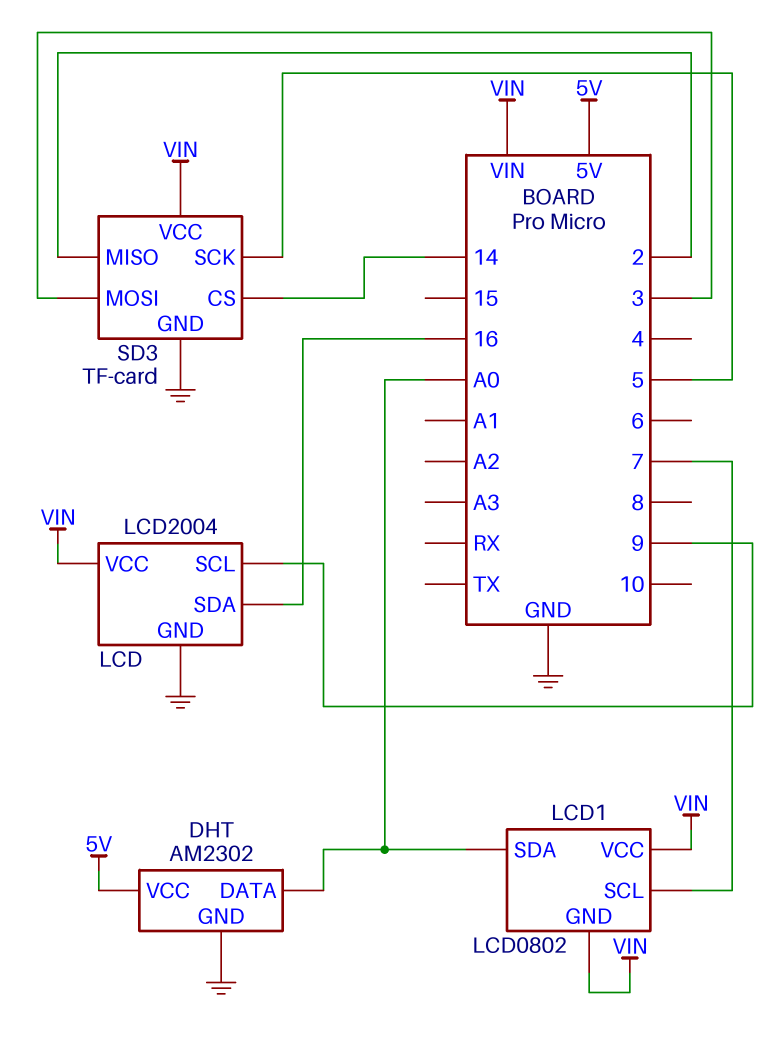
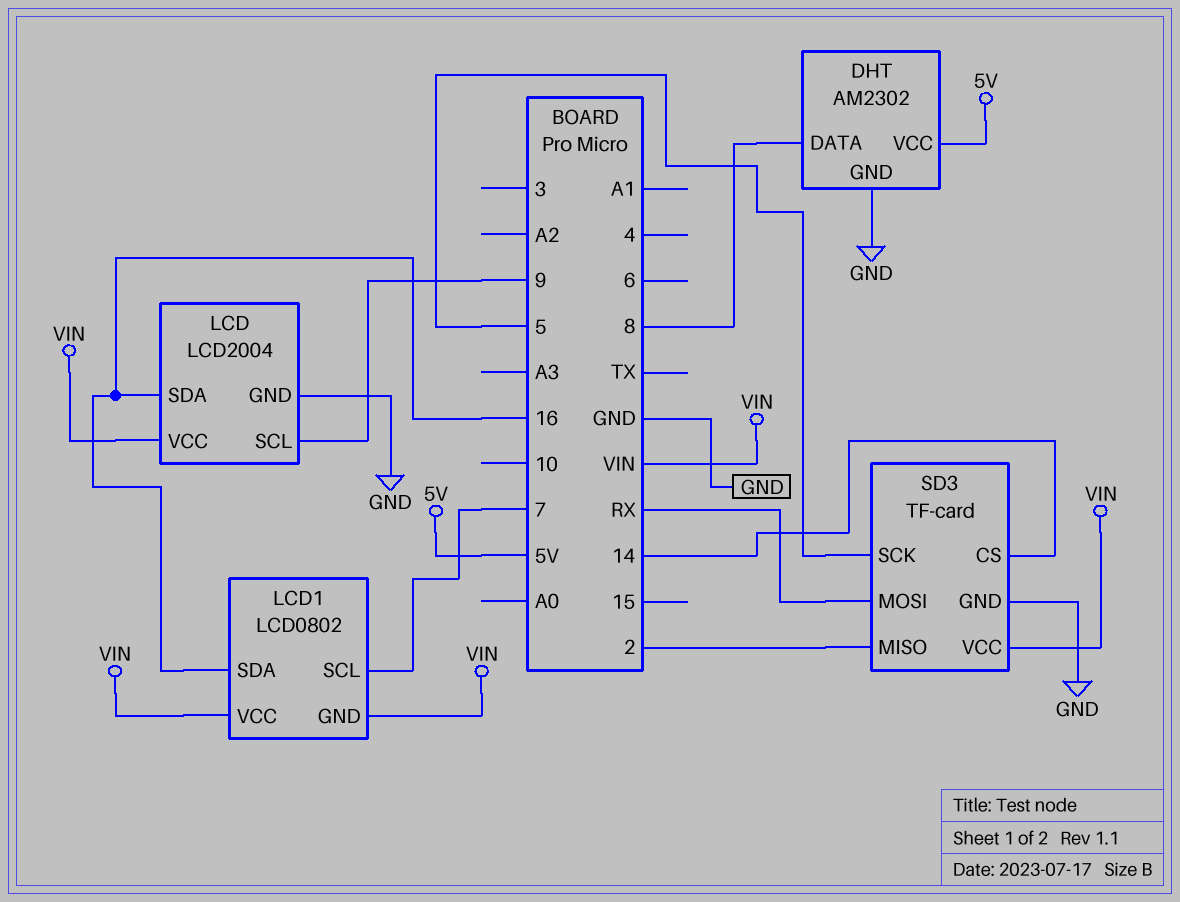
DHT pin DATA: A0 -> 8
LCD1 pin SDA: A0 -> 16
SD3 pin MOSI: 3 -> RX

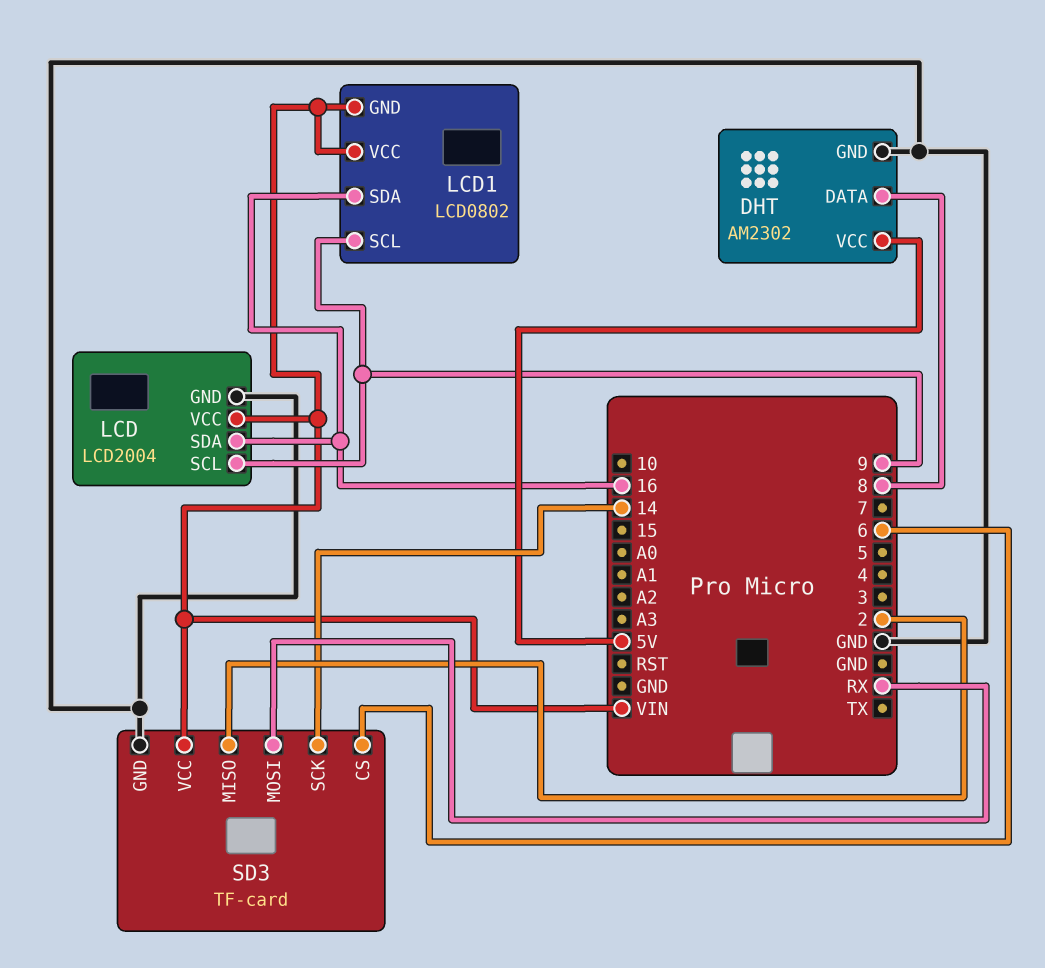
LCD1 pin SCL: 7 -> 9
SD3 pin CS: 14 -> 6
SD3 pin SCK: 5 -> 14

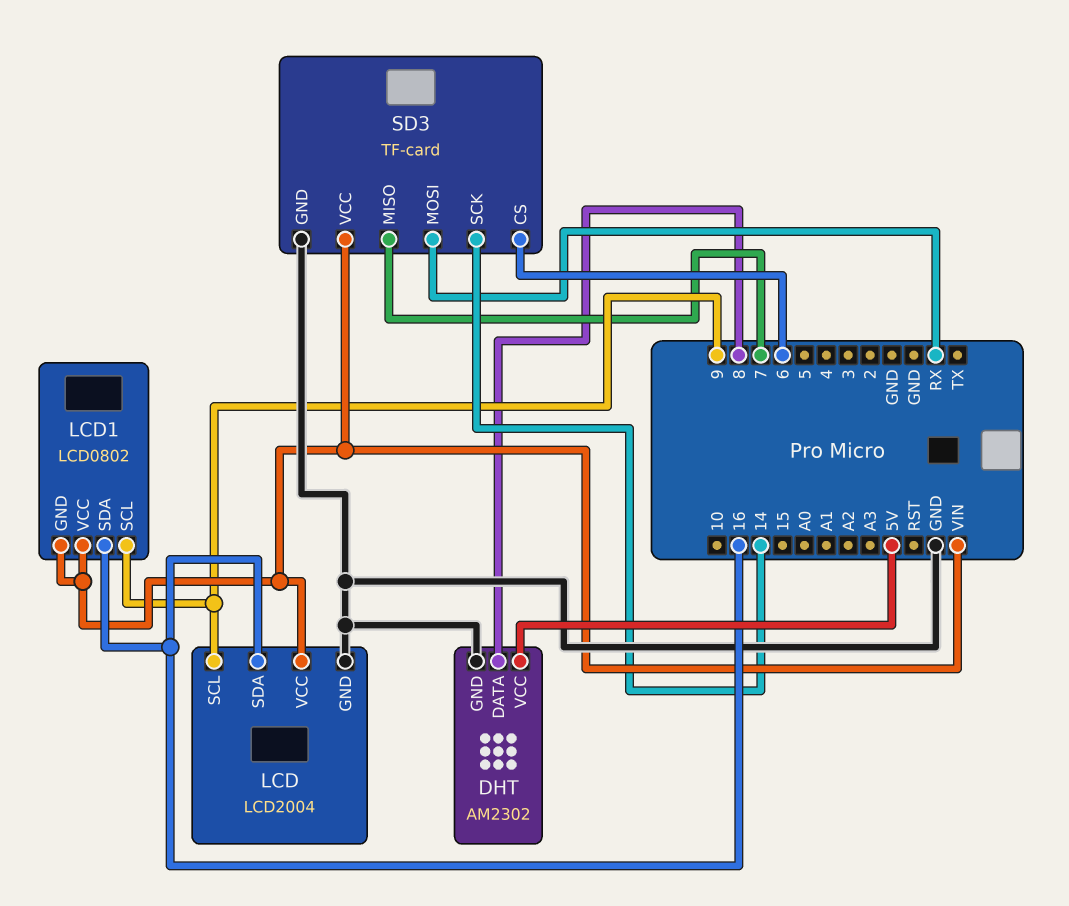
SD3 pin MISO: 2 -> 7

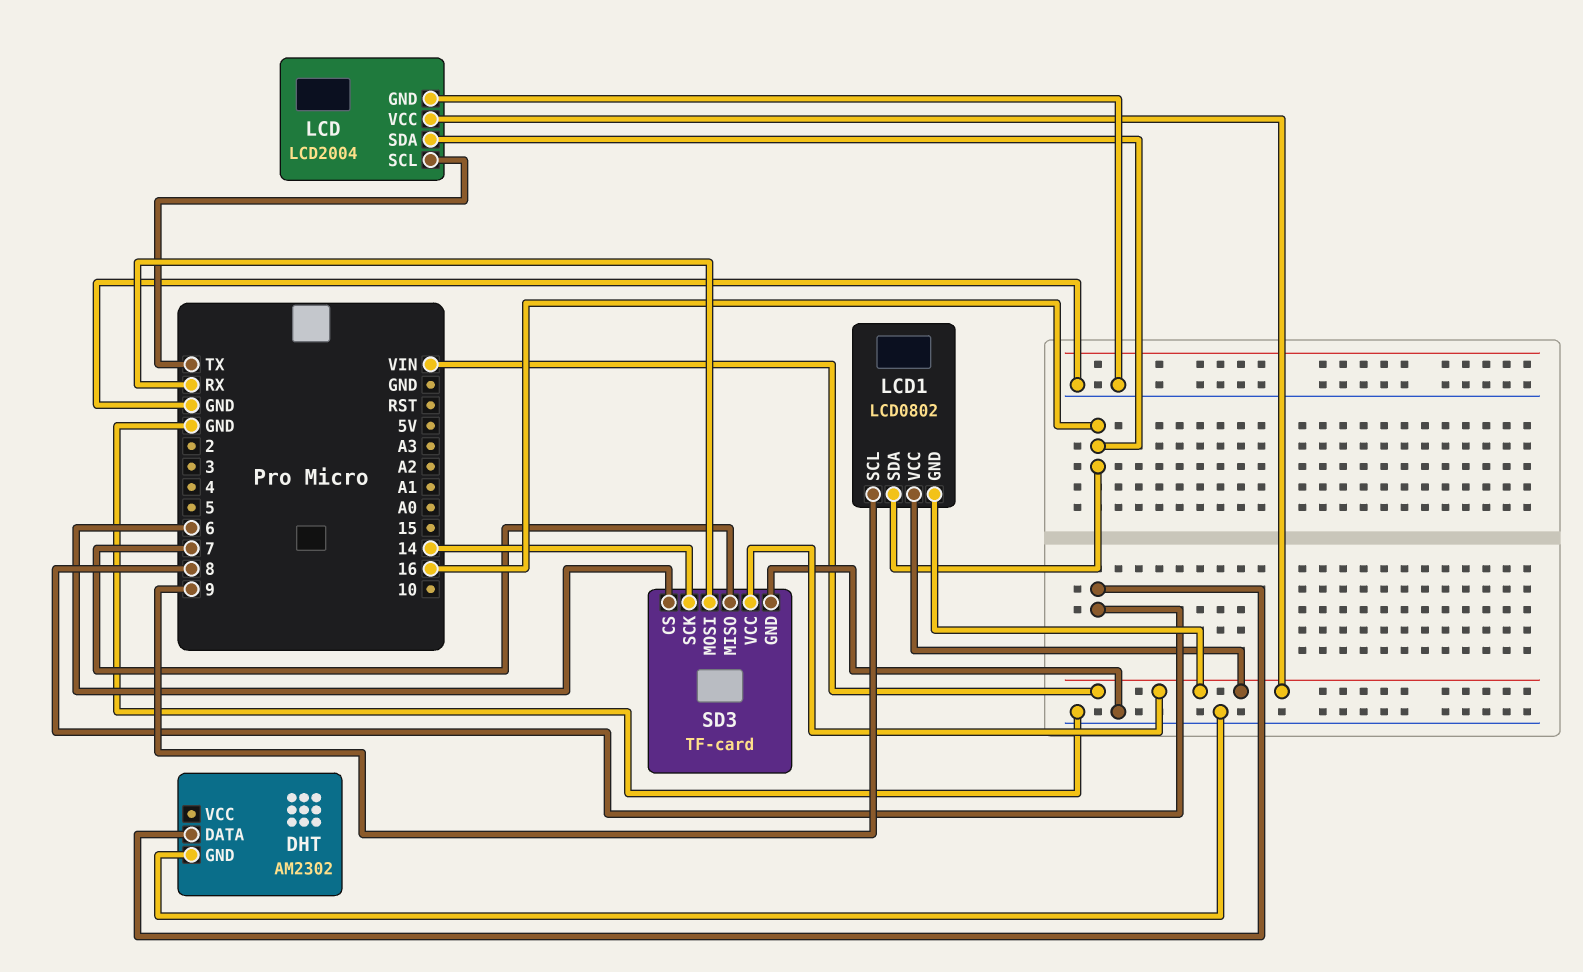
DHT pin VCC: 5V -> none
LCD pin SCL: 9 -> TX

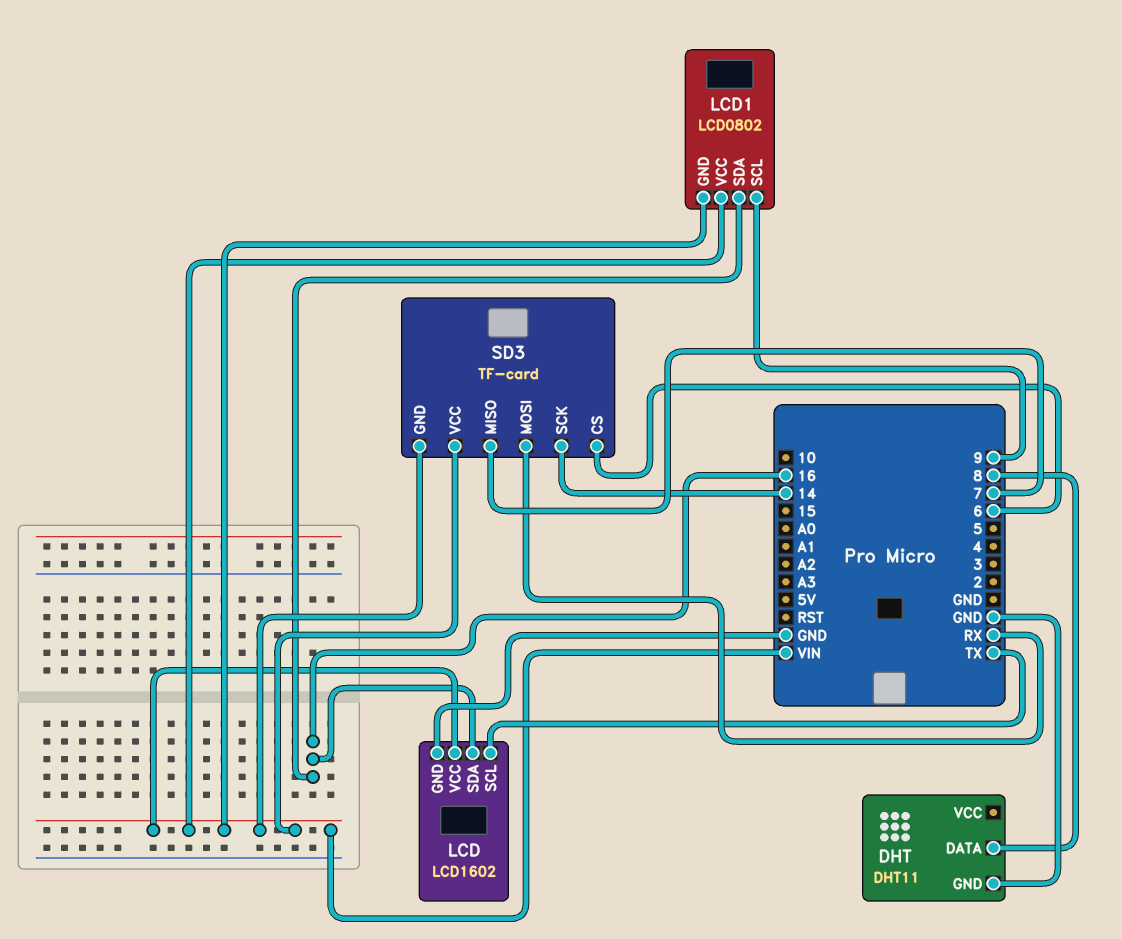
DHT: AM2302 -> DHT11
LCD: LCD2004 -> LCD1602
SD3 pin GND: GND -> VIN

